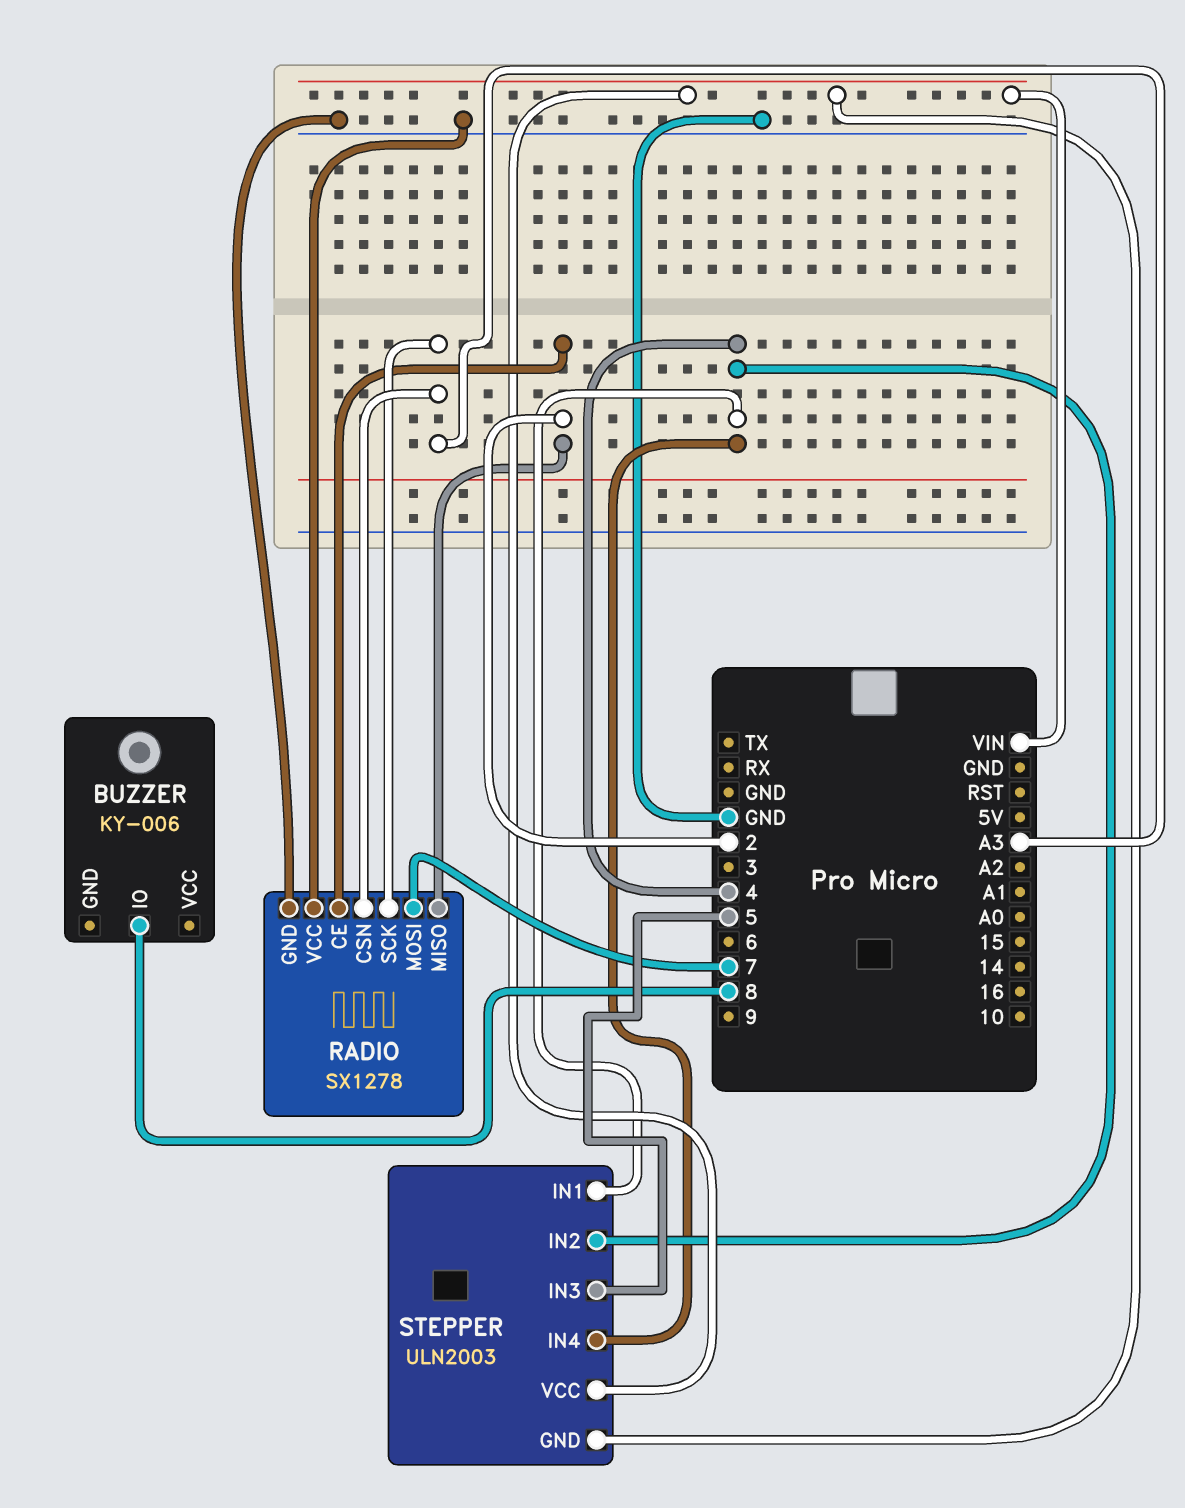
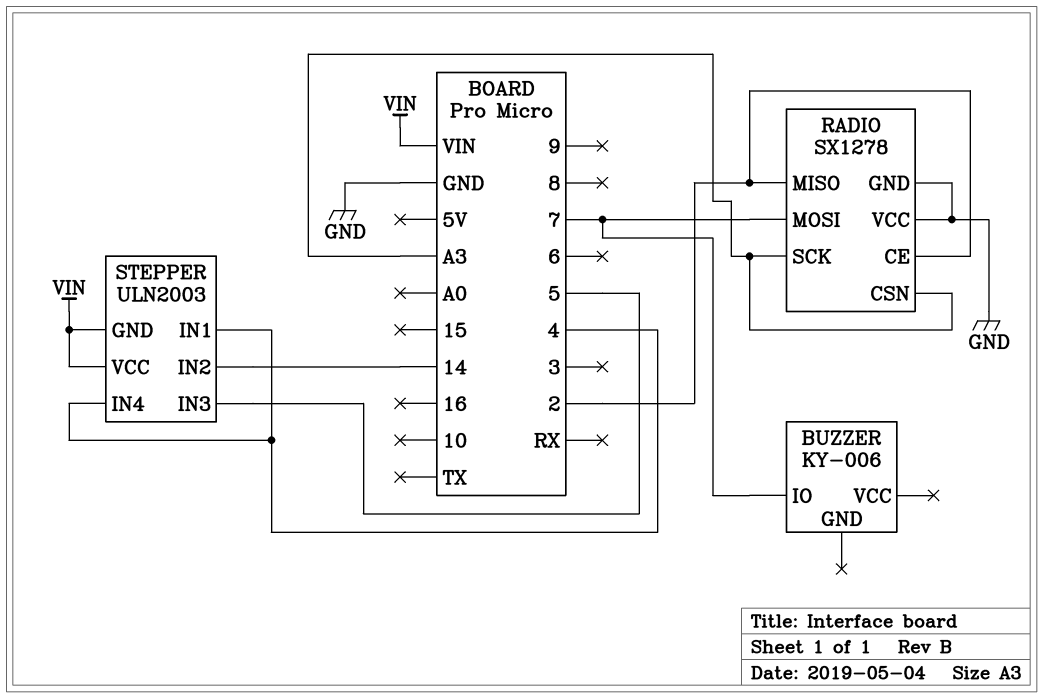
BUZZER pin IO: 8 -> 7
STEPPER pin IN2: 4 -> 14

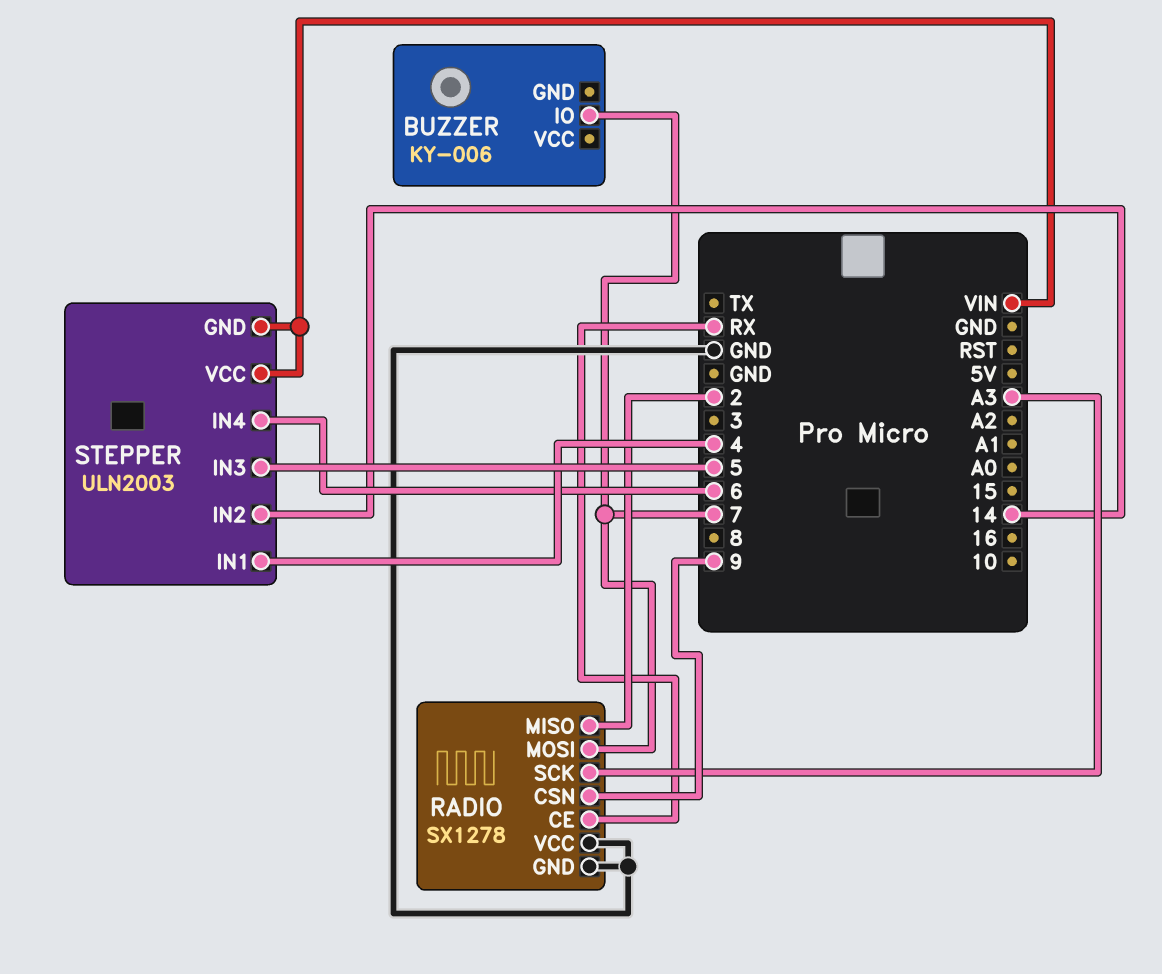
RADIO pin CE: 2 -> RX
RADIO pin CSN: A3 -> 9
STEPPER pin IN4: 4 -> 6

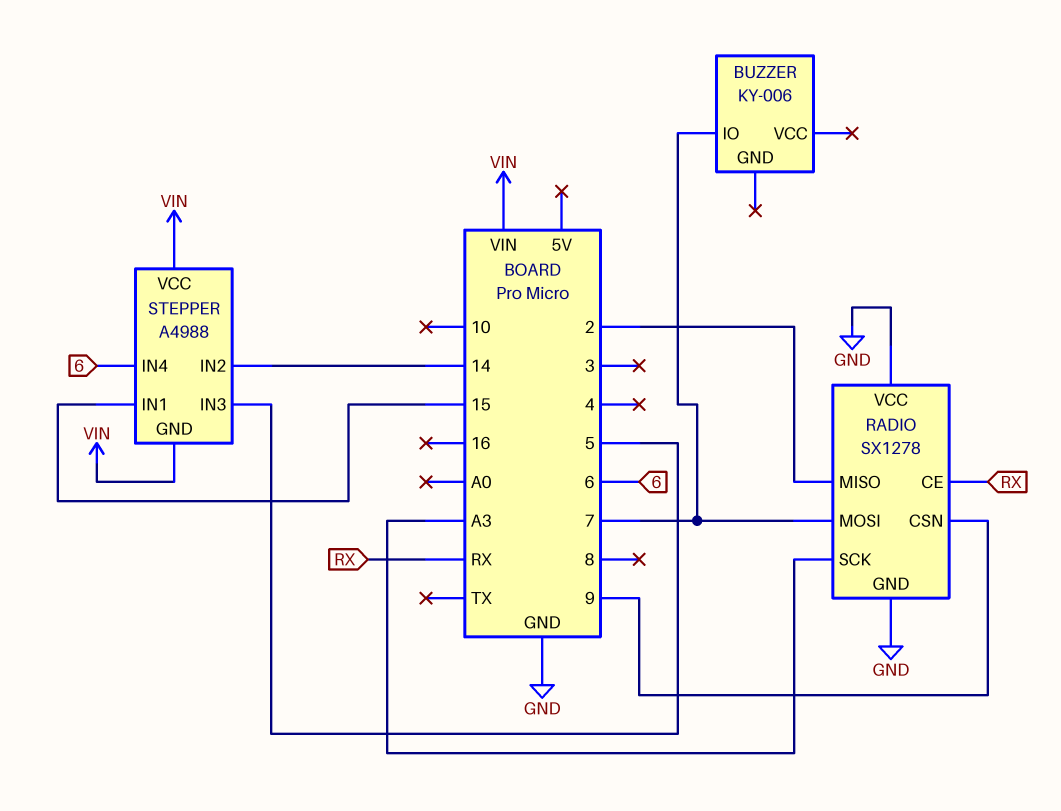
STEPPER: ULN2003 -> A4988
STEPPER pin IN1: 4 -> 15

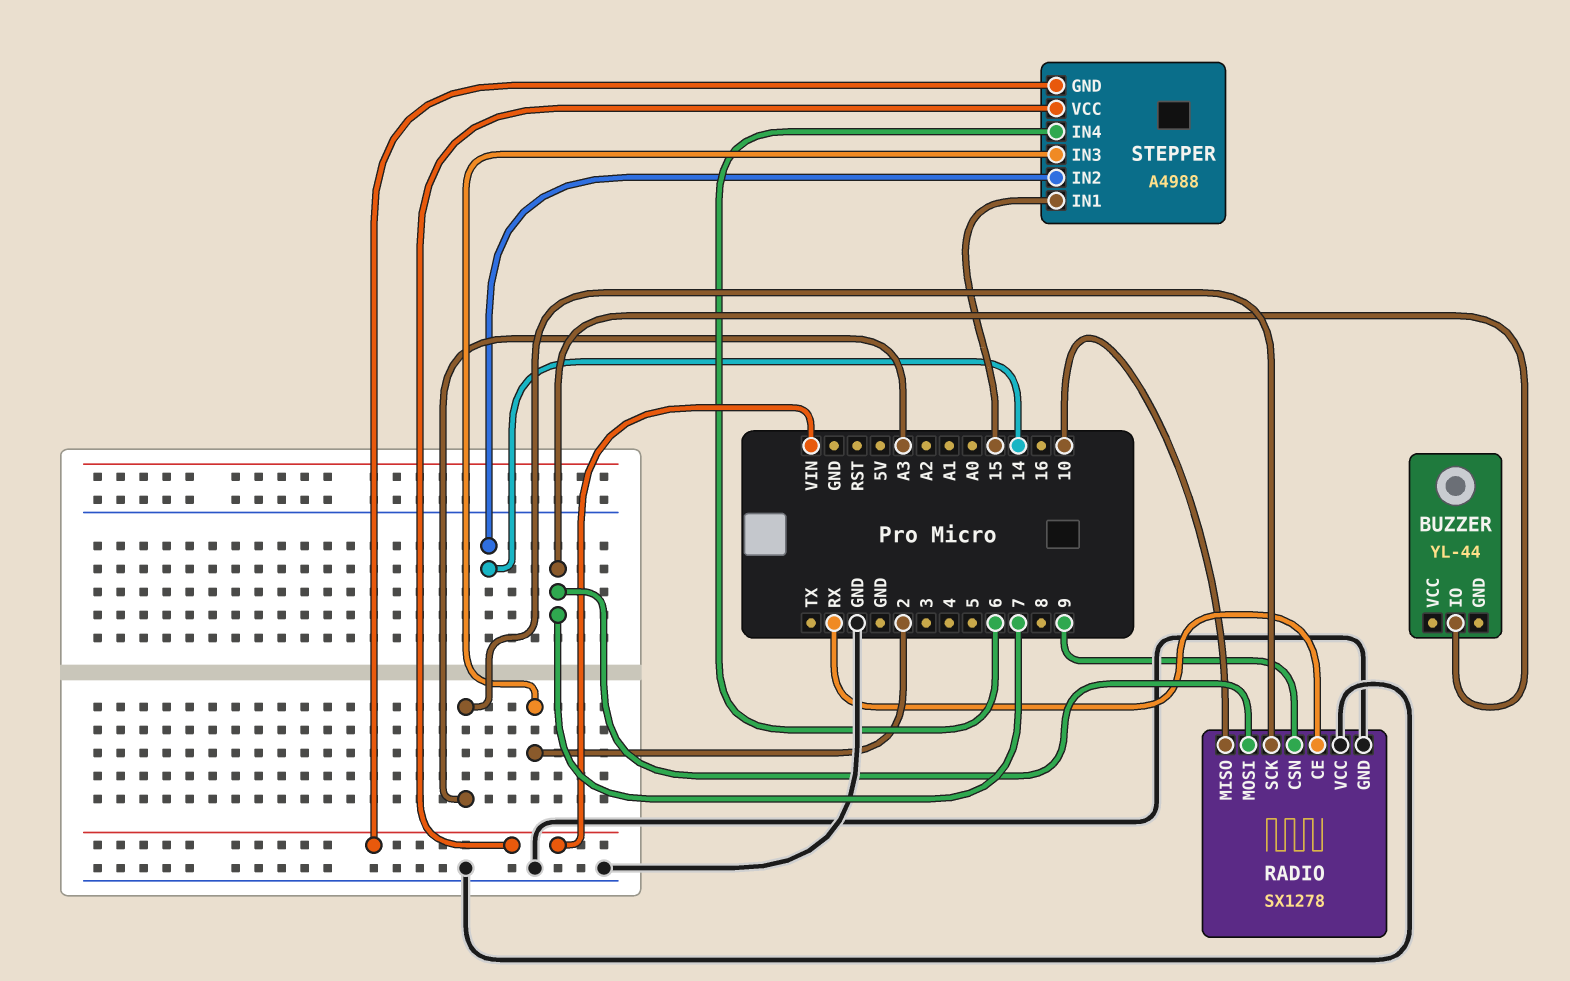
BUZZER: KY-006 -> YL-44
RADIO pin MISO: 2 -> 10
STEPPER pin IN3: 5 -> 2

